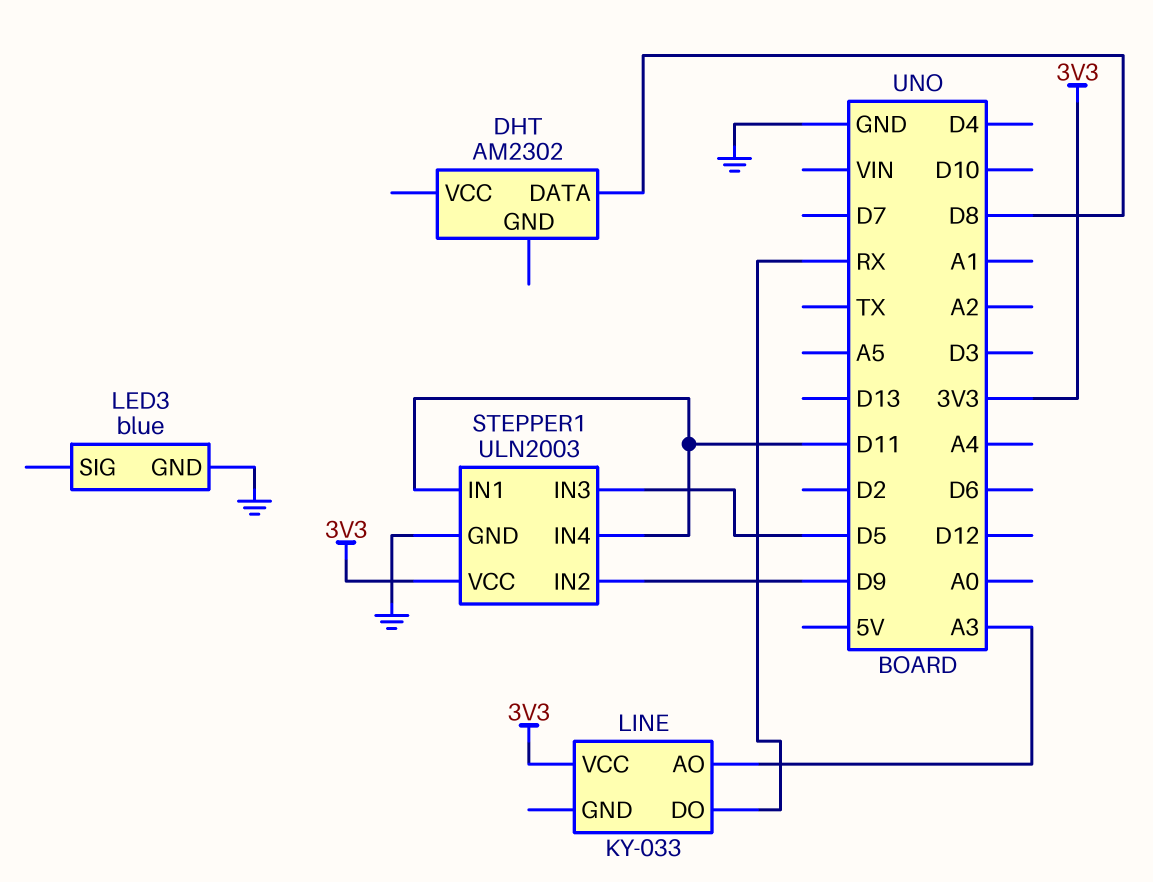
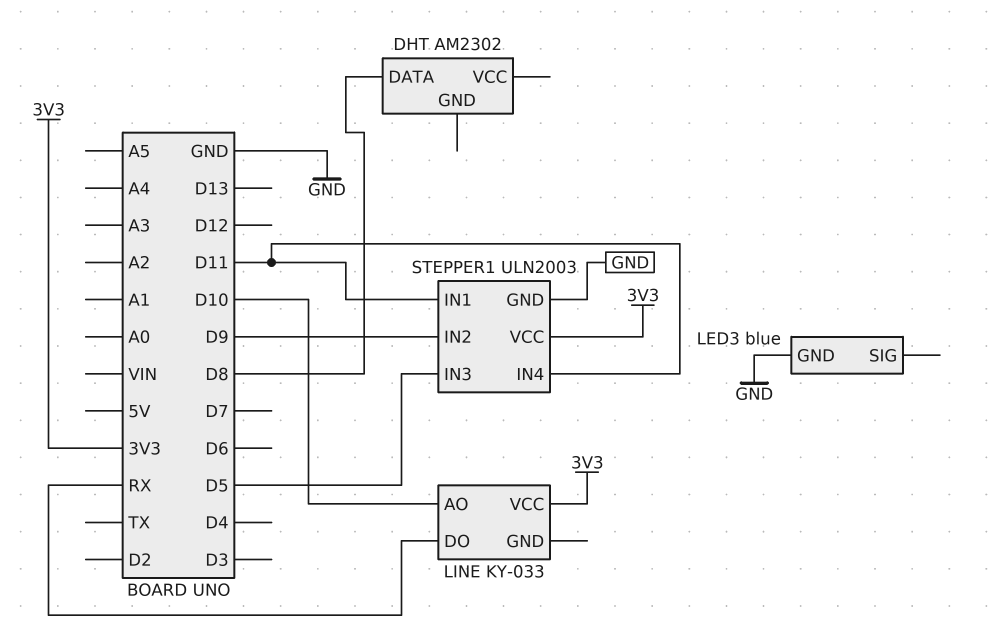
LINE pin AO: A3 -> D10

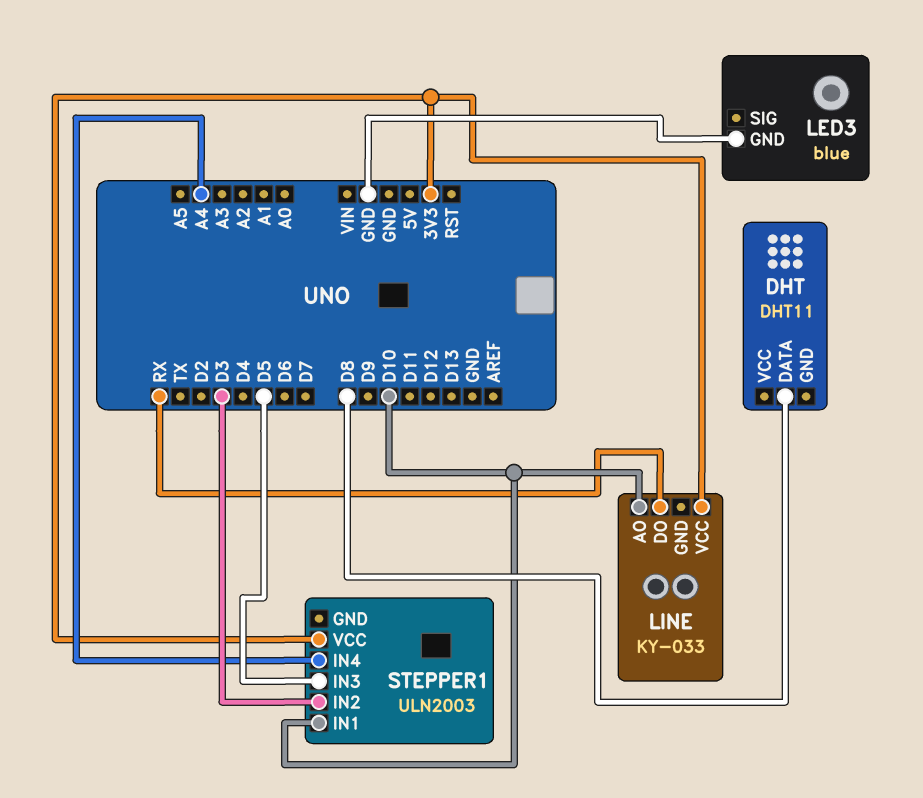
DHT: AM2302 -> DHT11
STEPPER1 pin GND: GND -> none
STEPPER1 pin IN1: D11 -> D10
STEPPER1 pin IN2: D9 -> D3
STEPPER1 pin IN4: D11 -> A4

